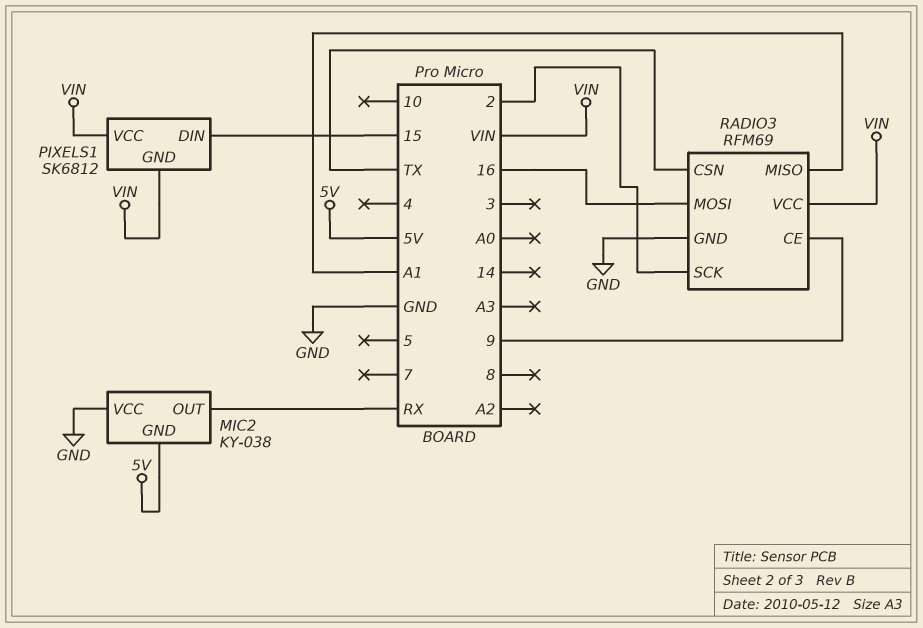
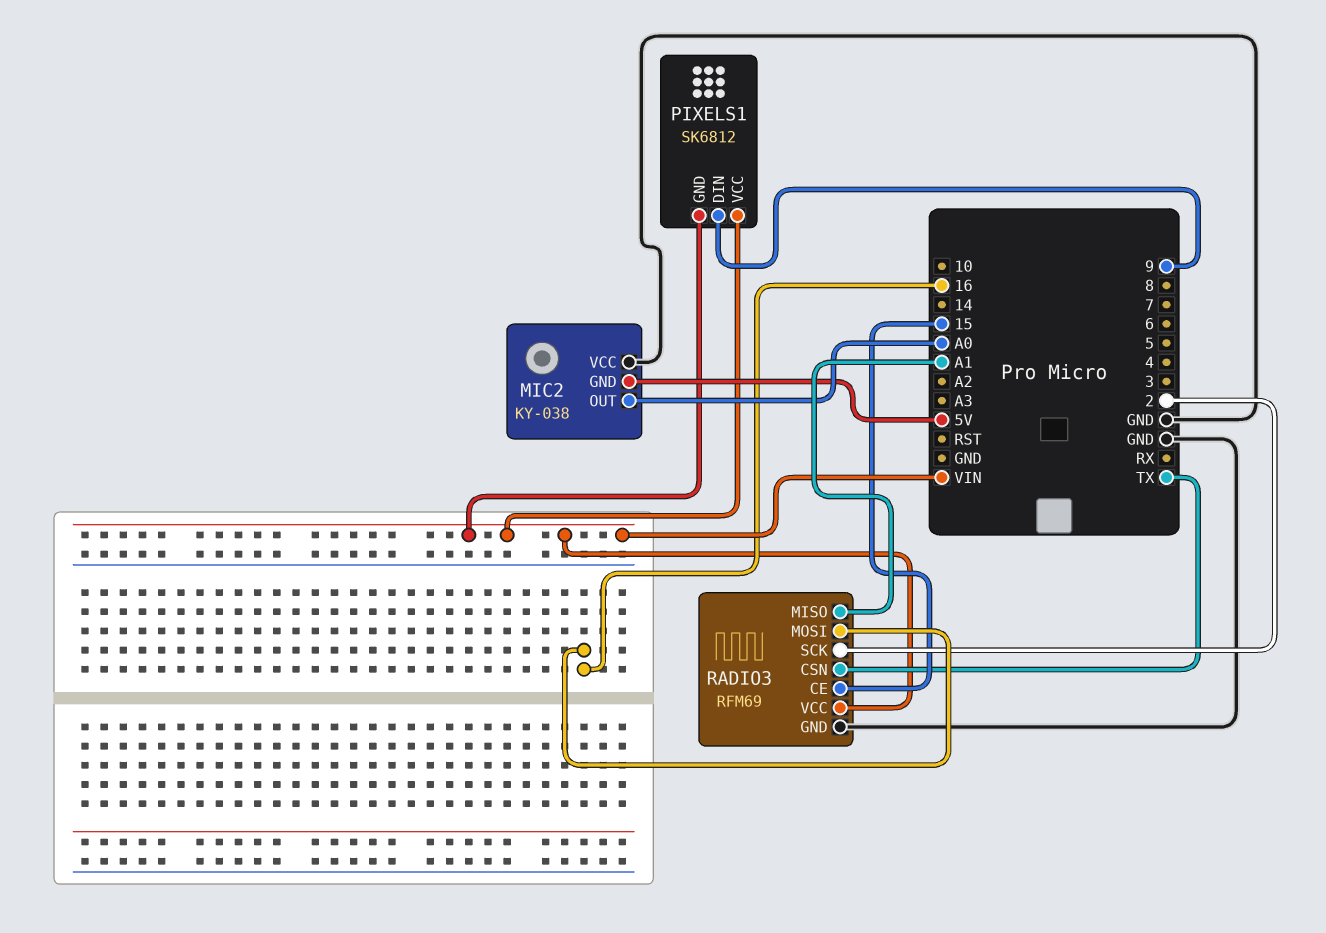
MIC2 pin OUT: RX -> A0
PIXELS1 pin DIN: 15 -> 9
RADIO3 pin CE: 9 -> 15

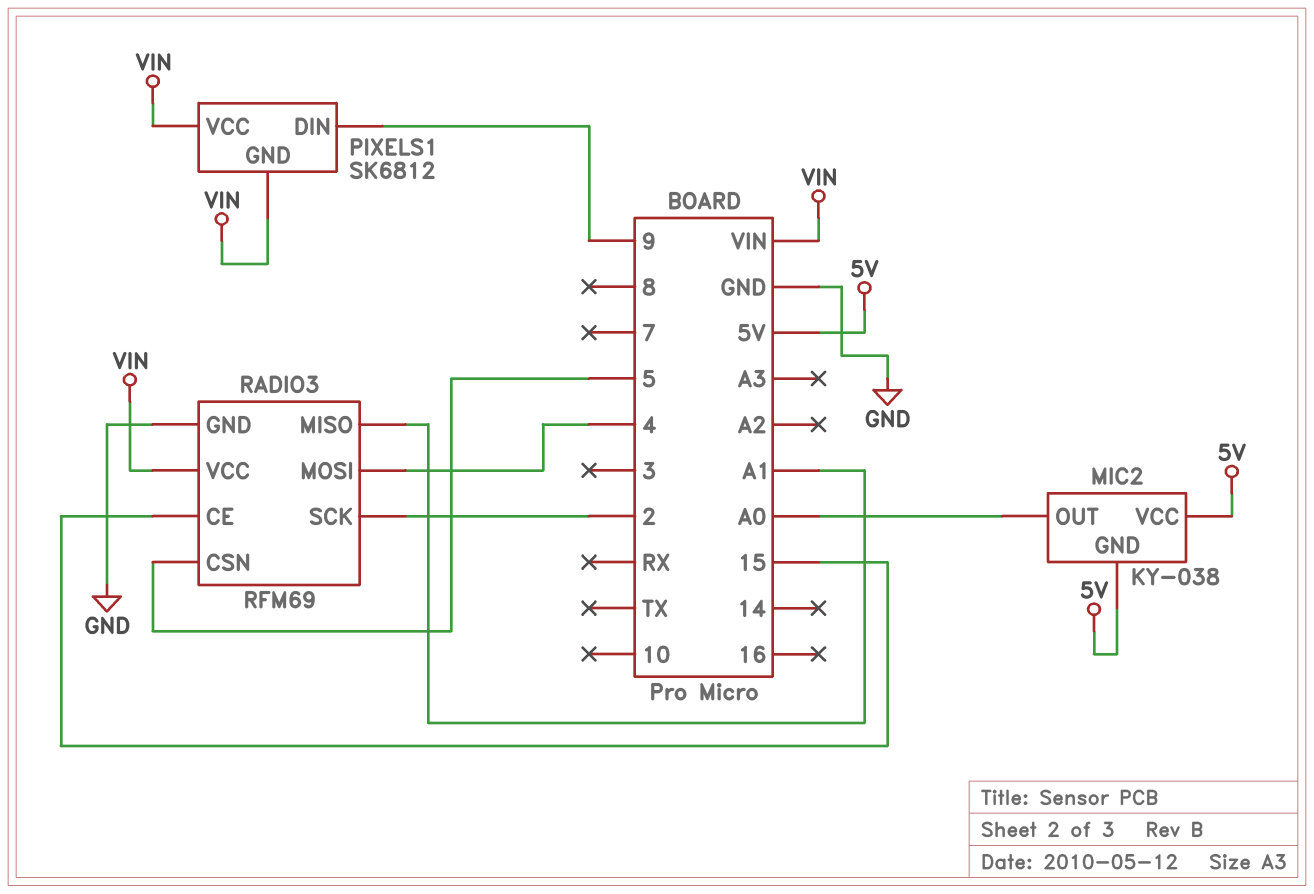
MIC2 pin VCC: GND -> 5V
RADIO3 pin CSN: TX -> 5
RADIO3 pin MOSI: 16 -> 4

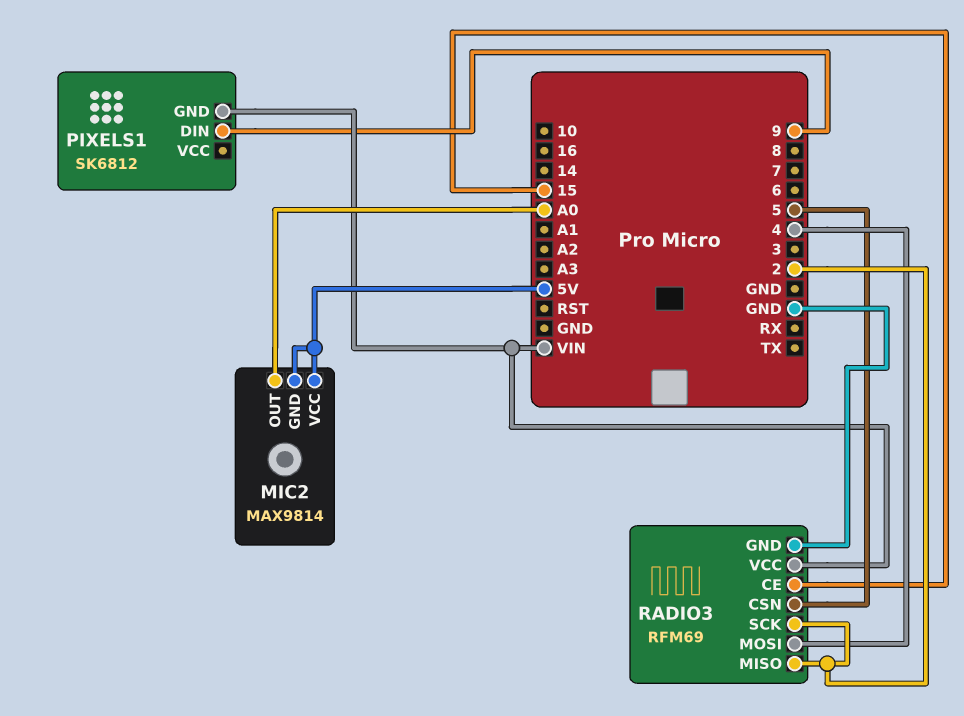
MIC2: KY-038 -> MAX9814
PIXELS1 pin VCC: VIN -> none
RADIO3 pin MISO: A1 -> 2

